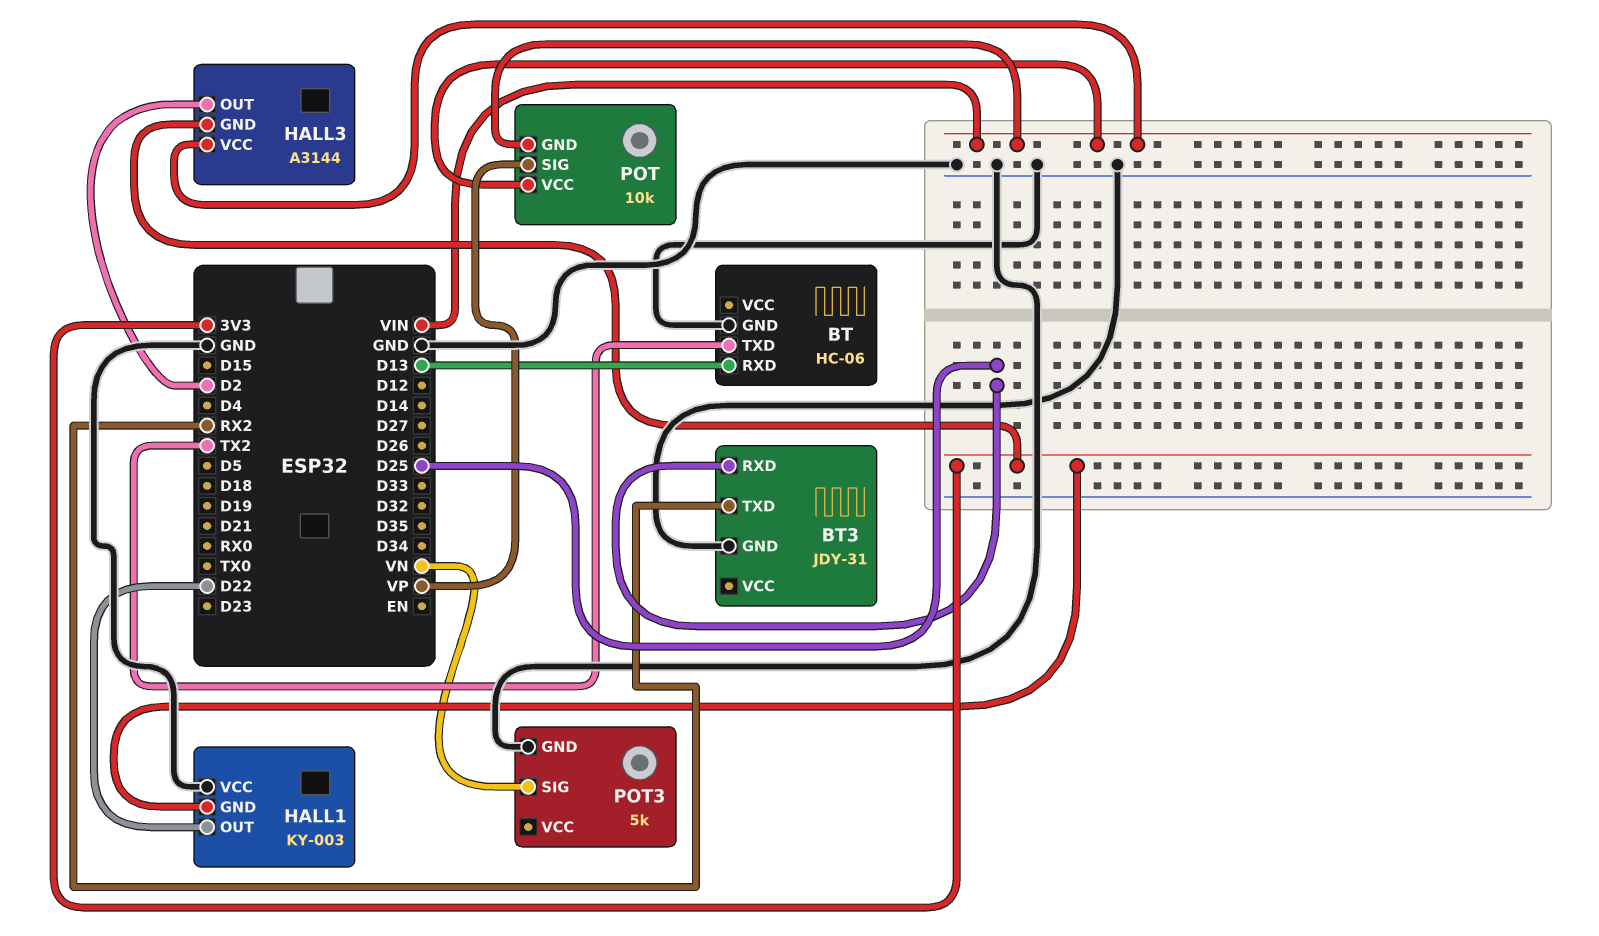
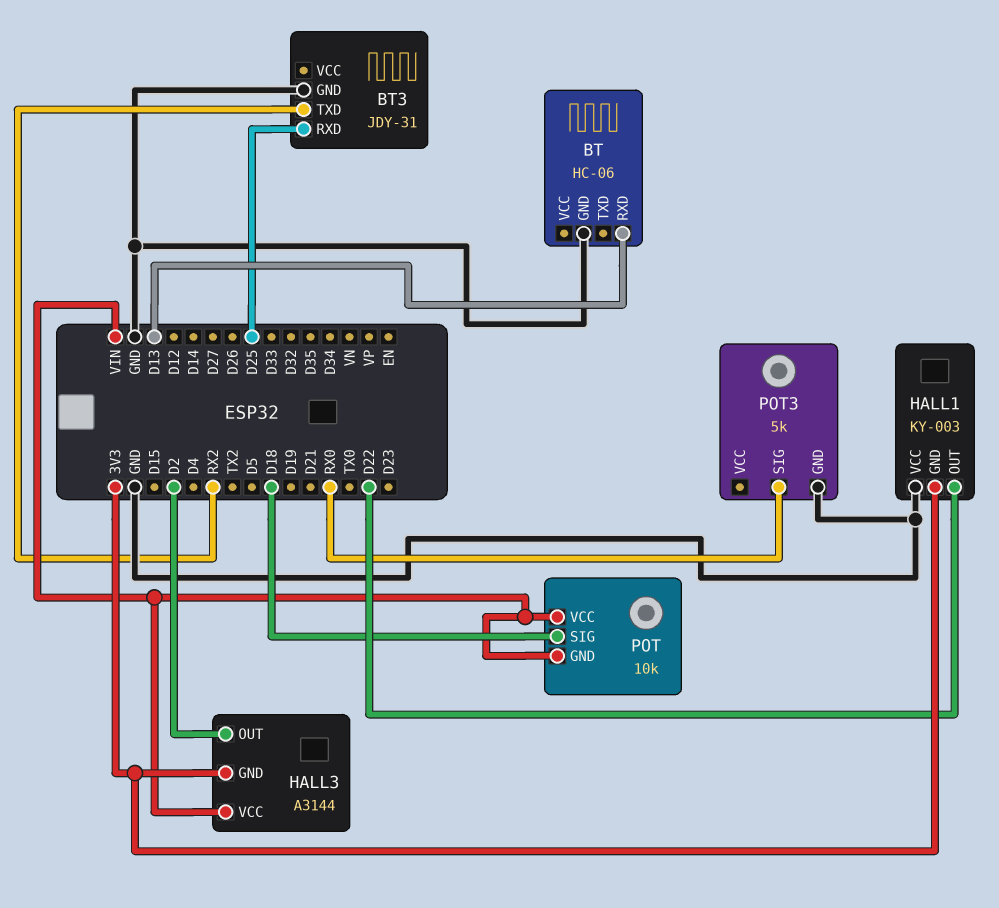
BT pin TXD: TX2 -> none
POT pin SIG: VP -> D18
POT3 pin SIG: VN -> RX0

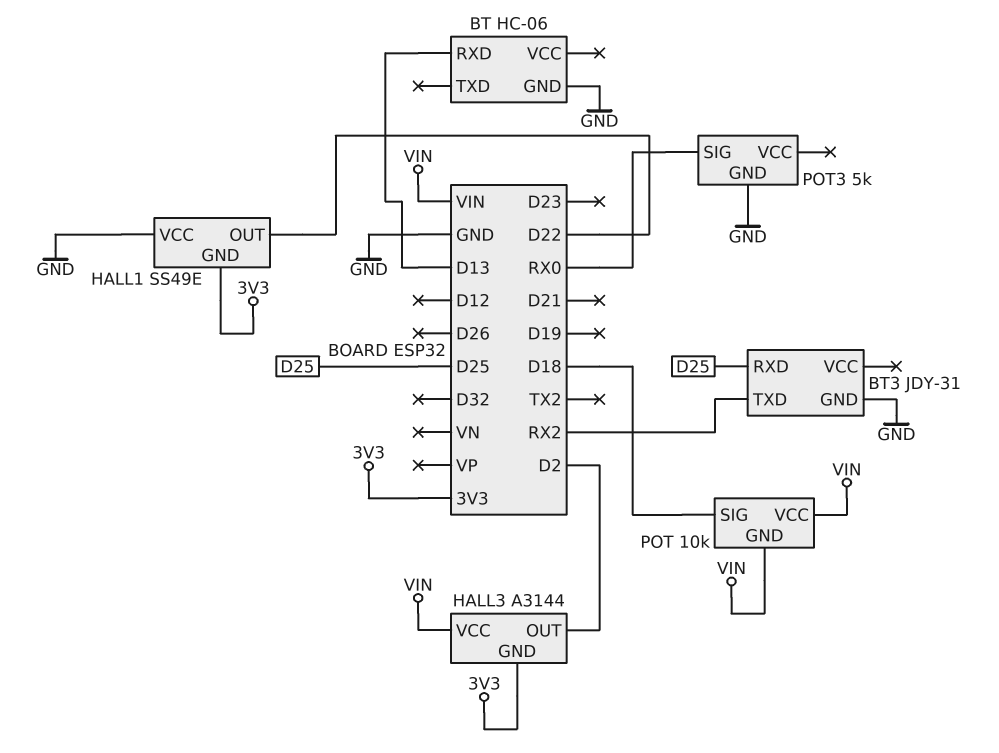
HALL1: KY-003 -> SS49E

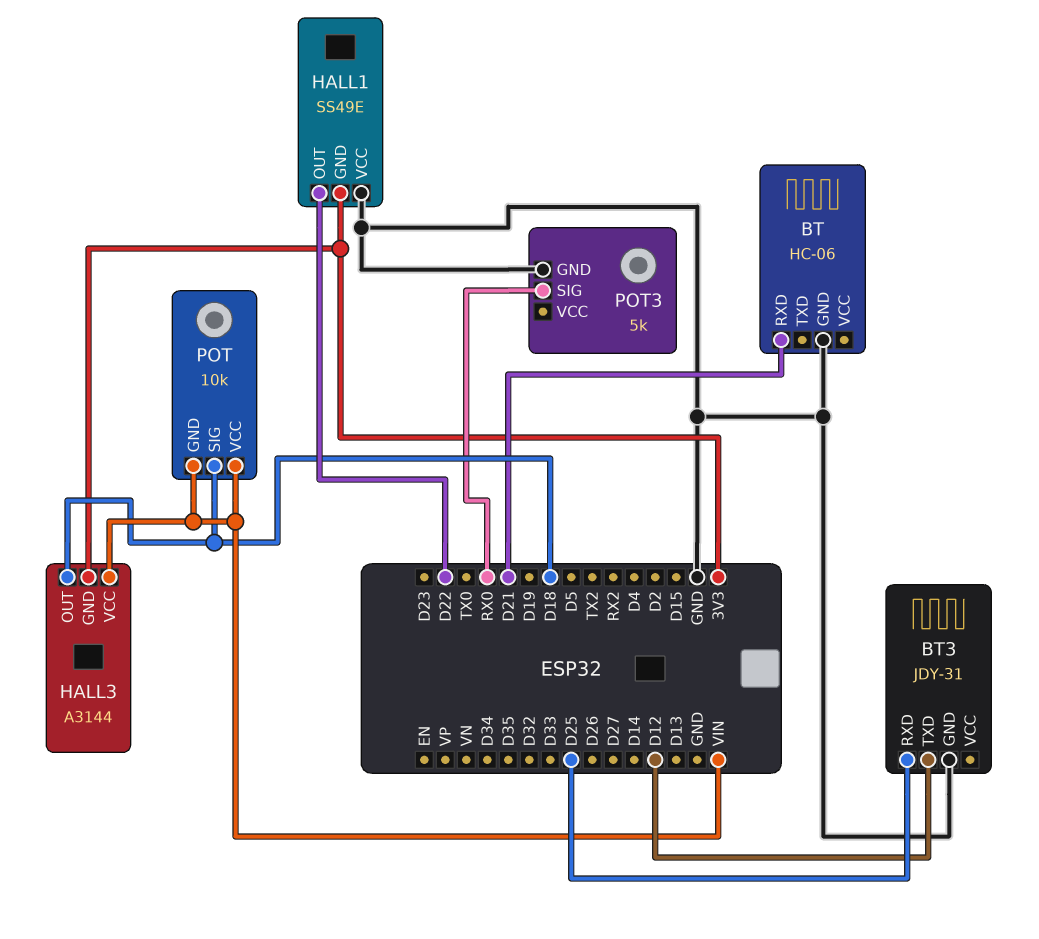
BT pin RXD: D13 -> D21
BT3 pin TXD: RX2 -> D12
HALL3 pin OUT: D2 -> D18

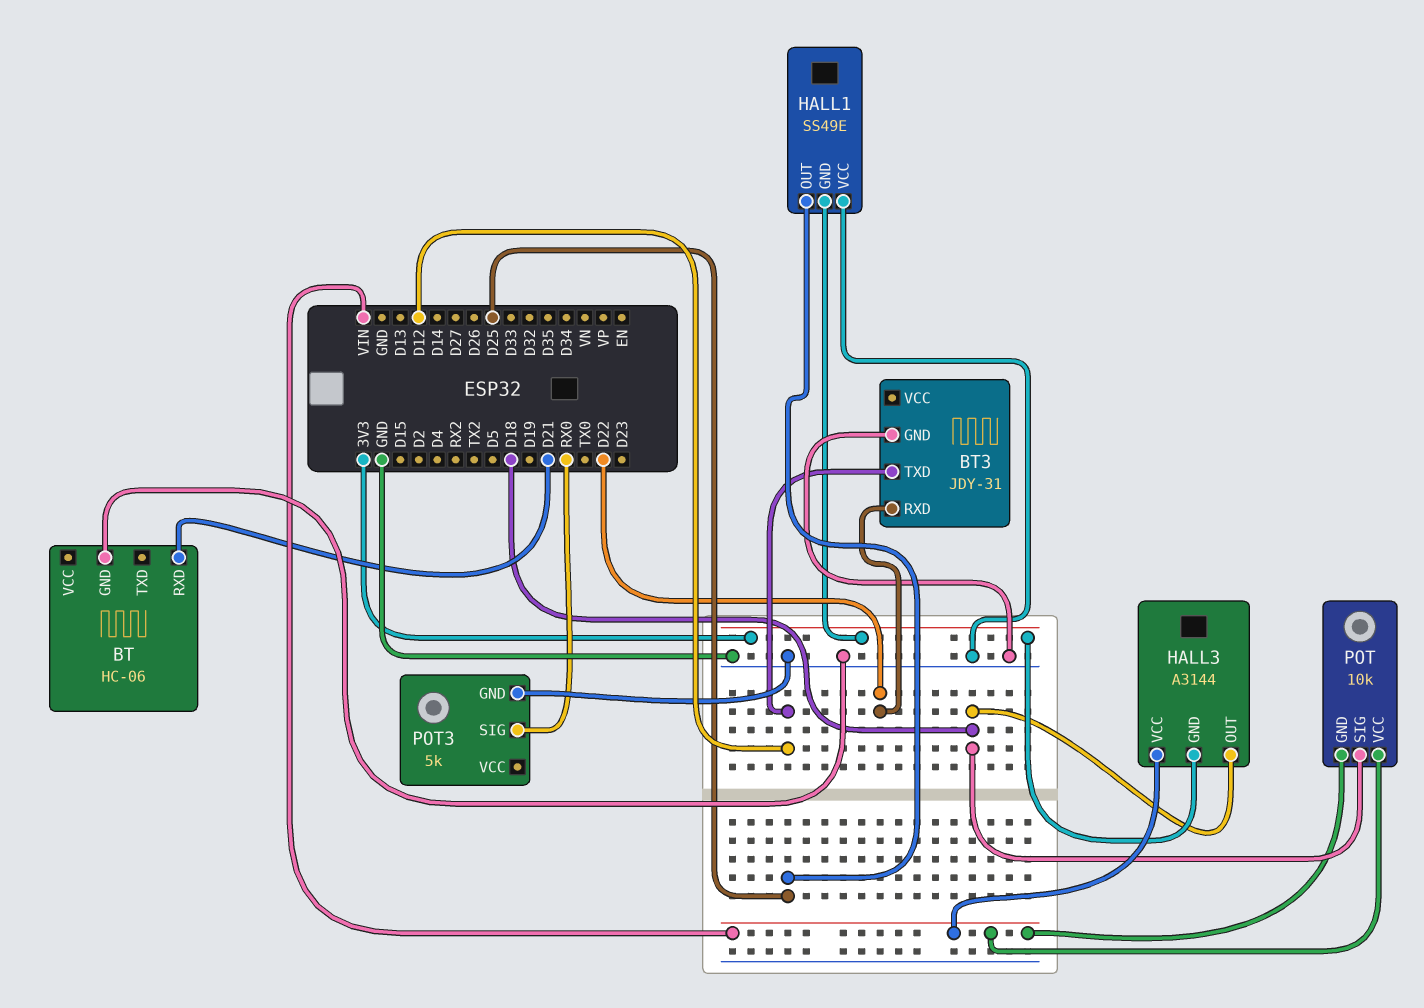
BT3 pin RXD: D25 -> D22
HALL1 pin OUT: D22 -> D25

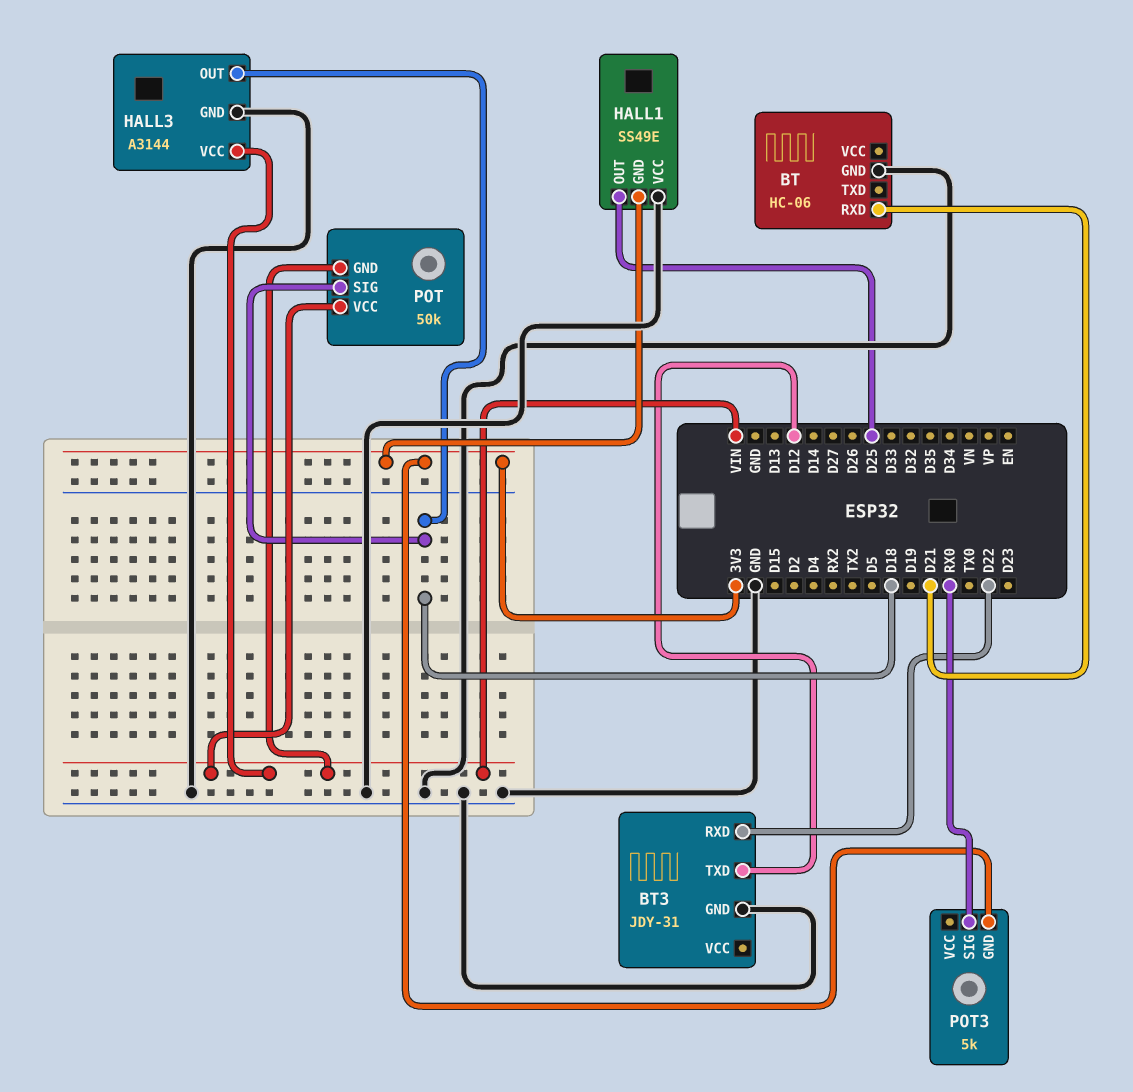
HALL3 pin GND: 3V3 -> GND
POT: 10k -> 50k
POT3 pin GND: GND -> 3V3

